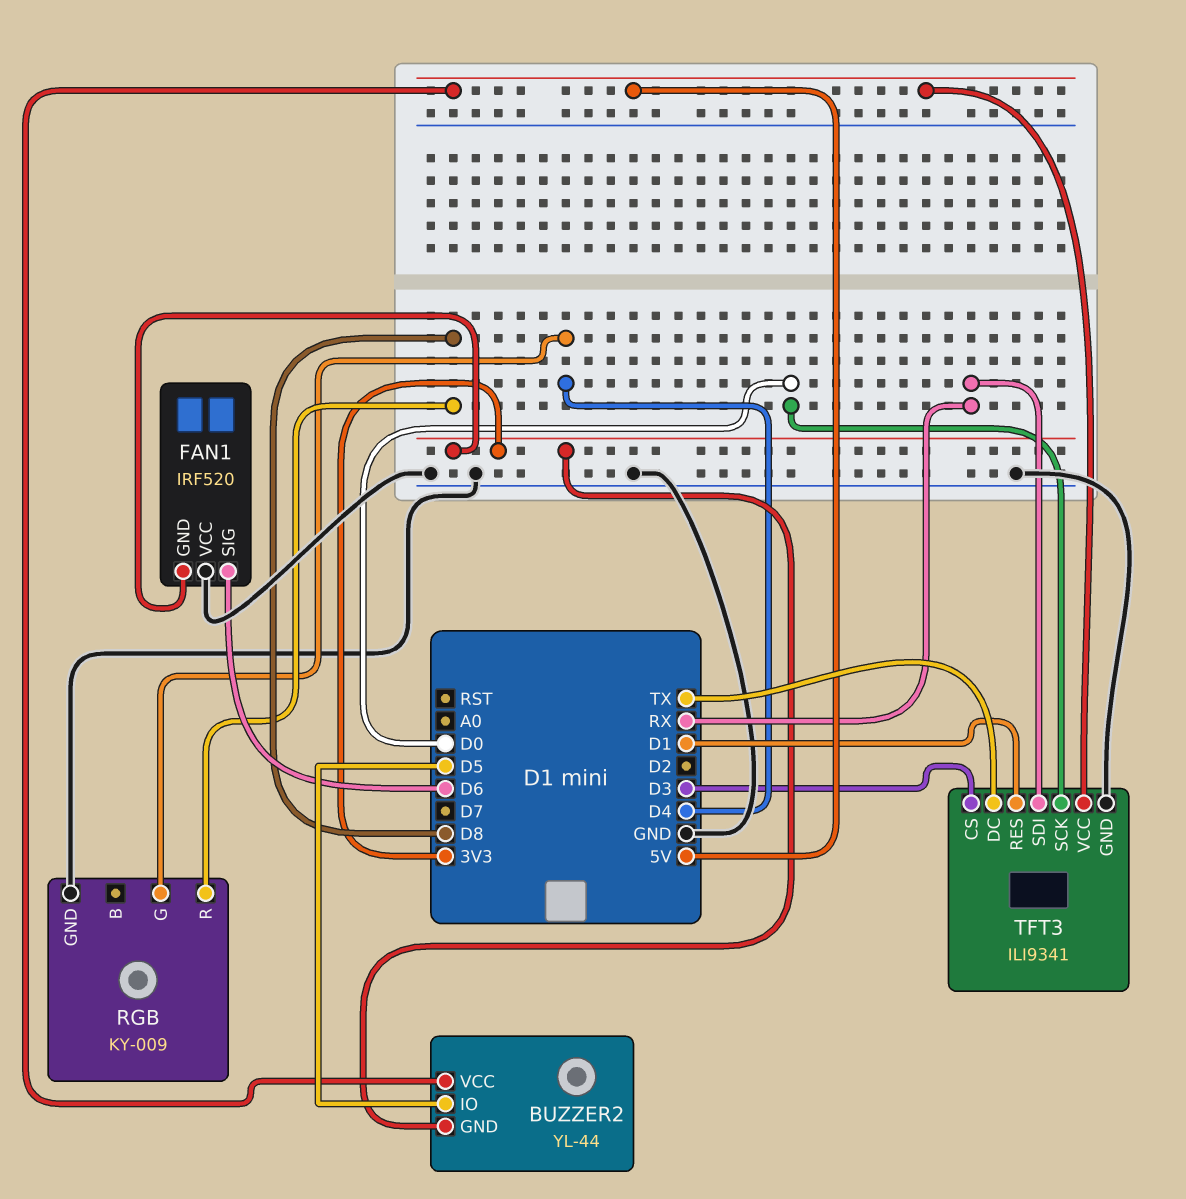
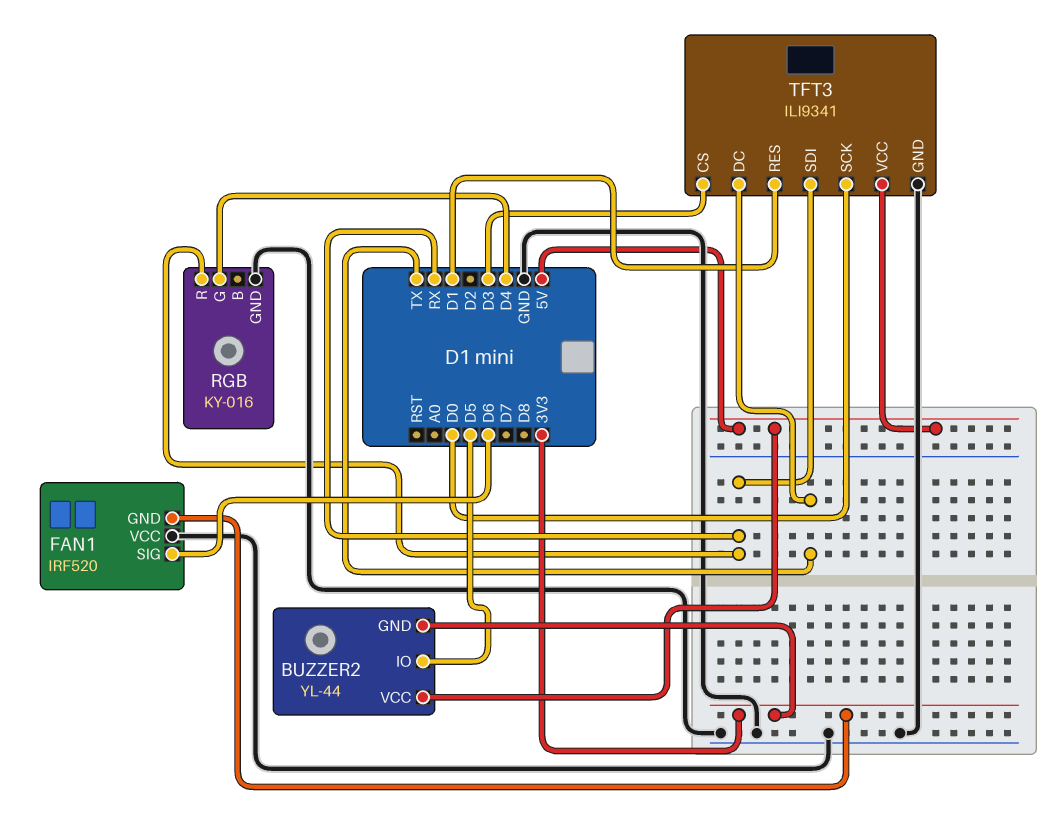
RGB: KY-009 -> KY-016
RGB pin R: D8 -> RX

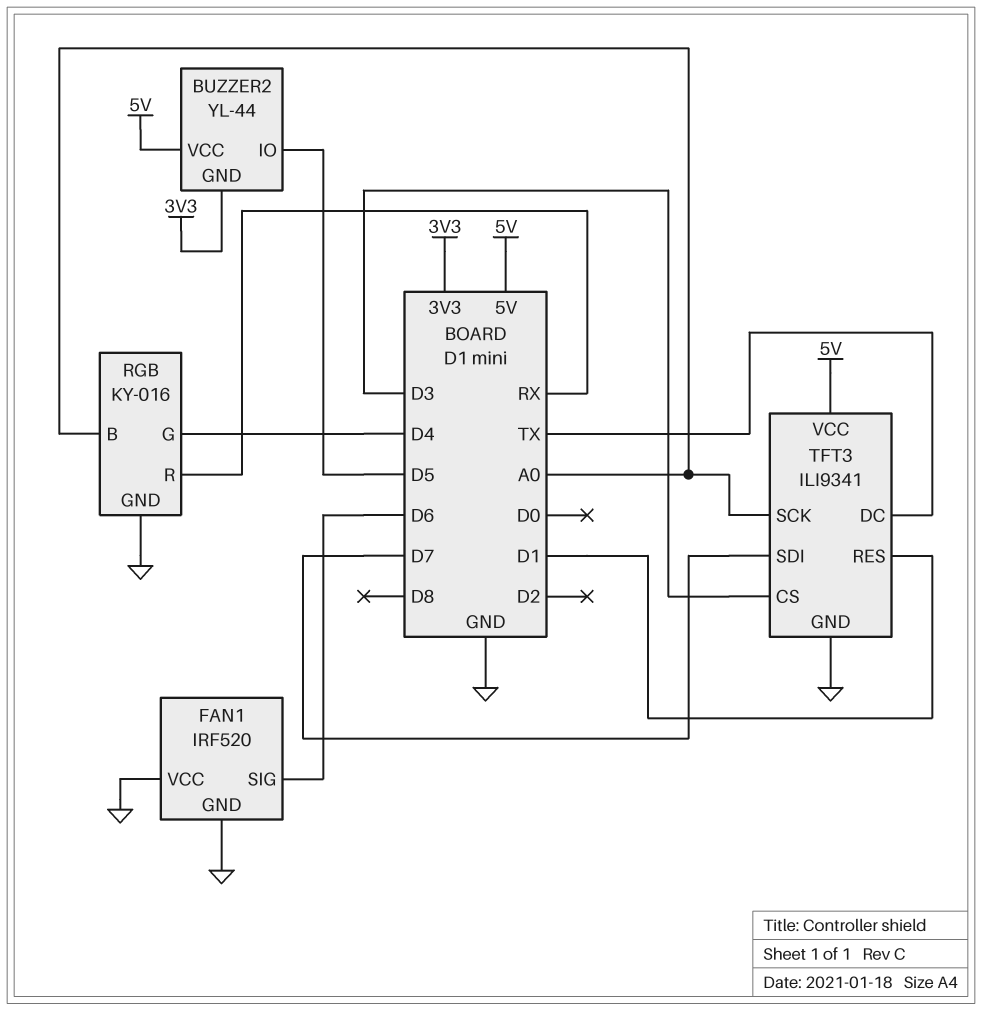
FAN1 pin GND: 3V3 -> GND
RGB pin B: none -> A0
TFT3 pin SCK: D0 -> A0
TFT3 pin SDI: RX -> D7

